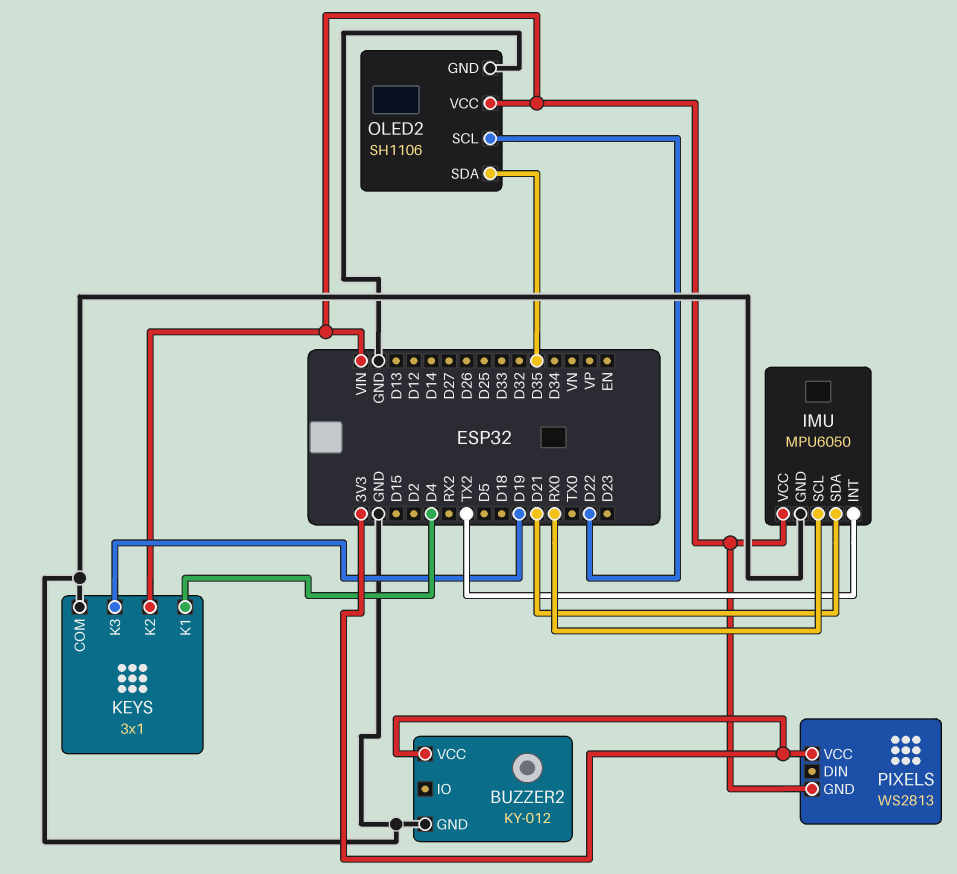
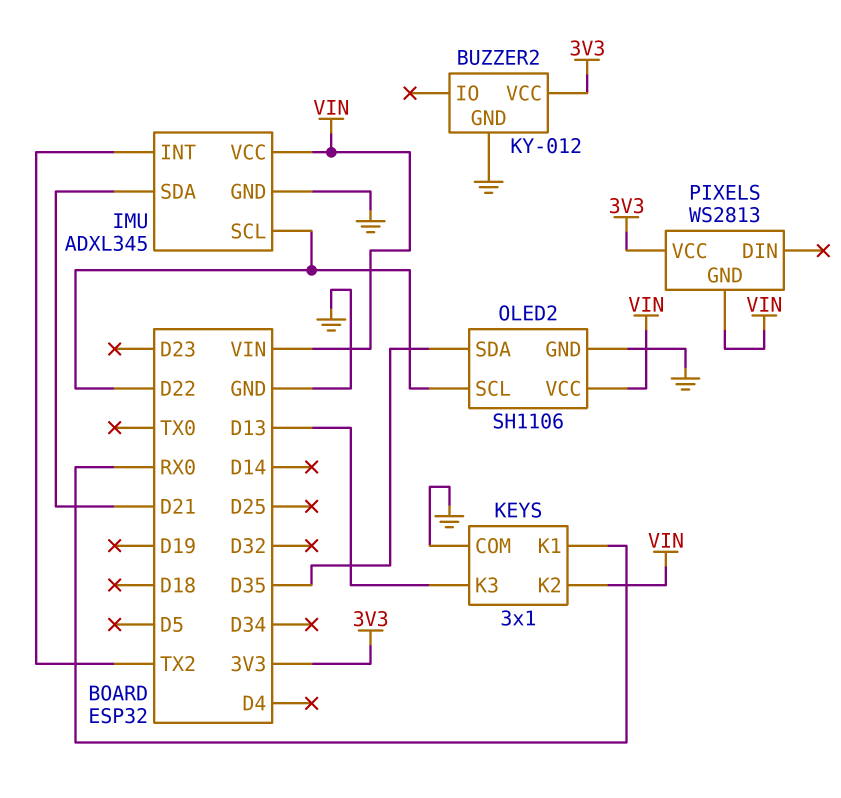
IMU: MPU6050 -> ADXL345
IMU pin SCL: RX0 -> D22
KEYS pin K1: D4 -> RX0
KEYS pin K3: D19 -> D13

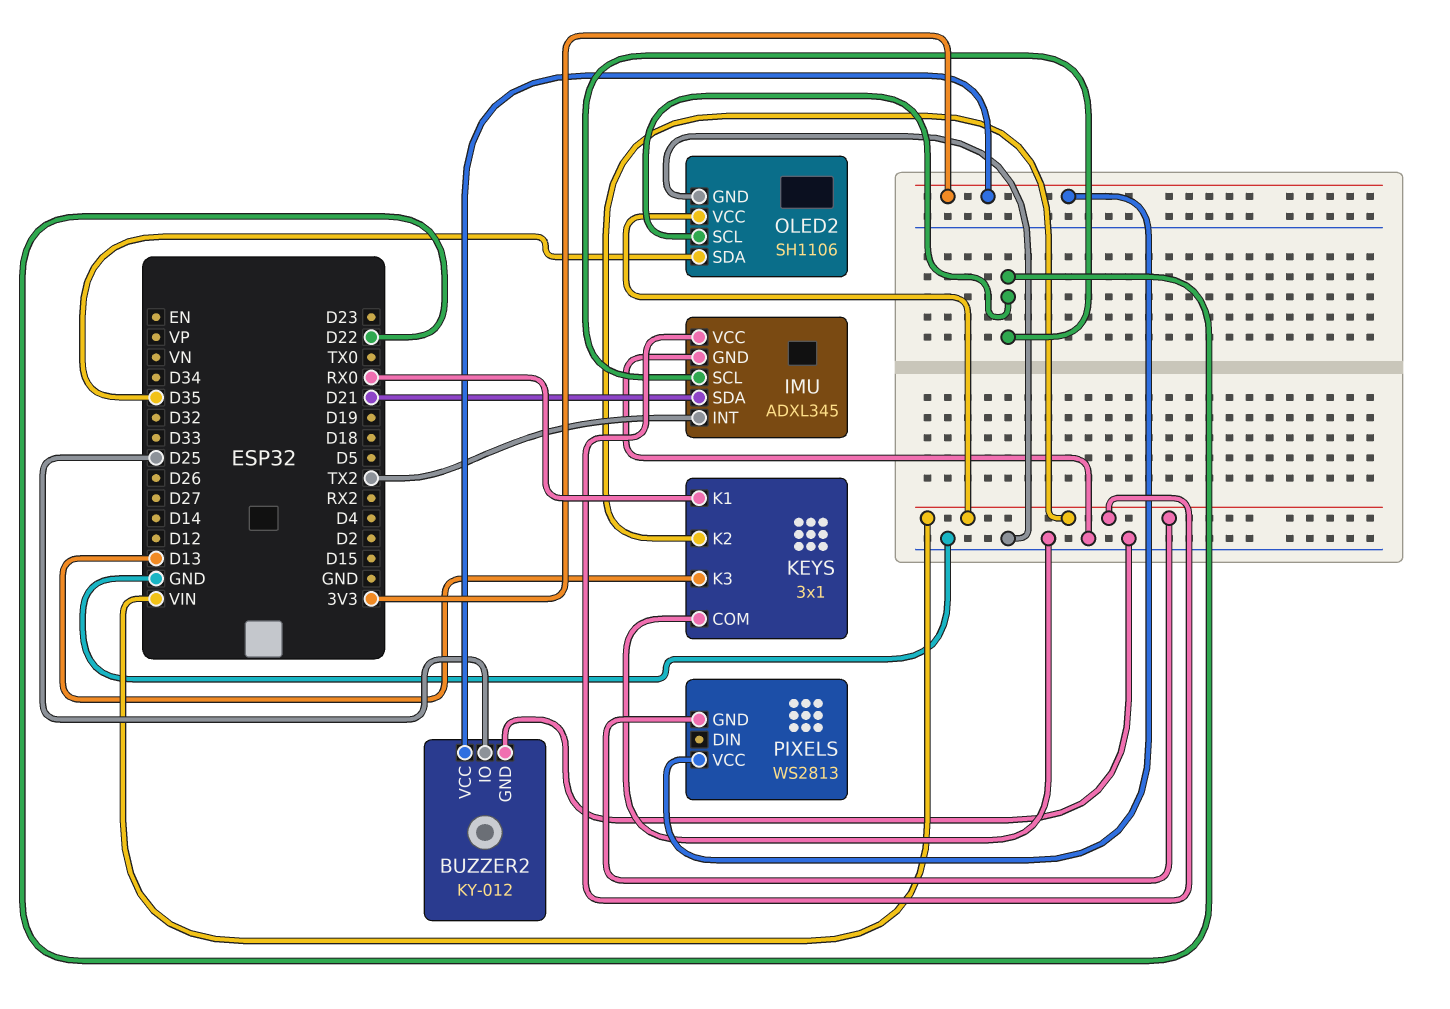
BUZZER2 pin IO: none -> D25

